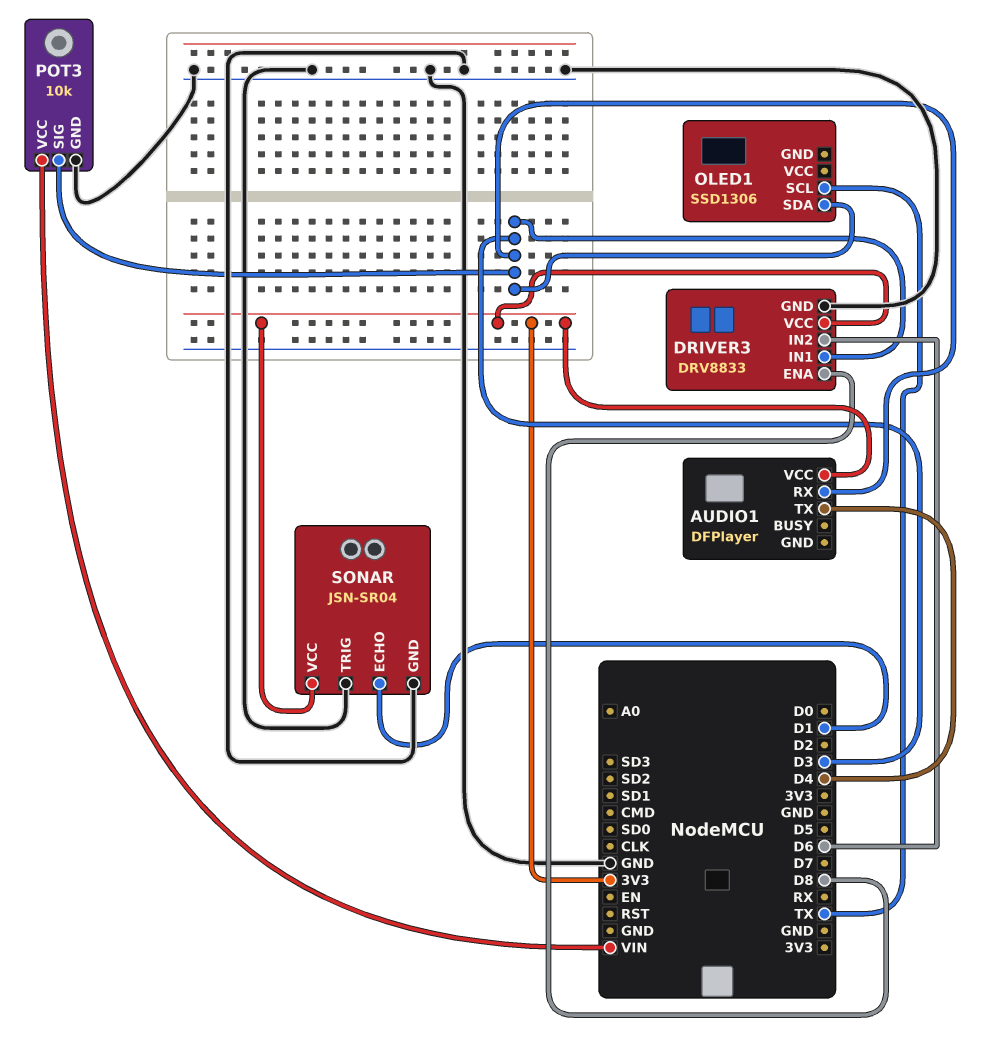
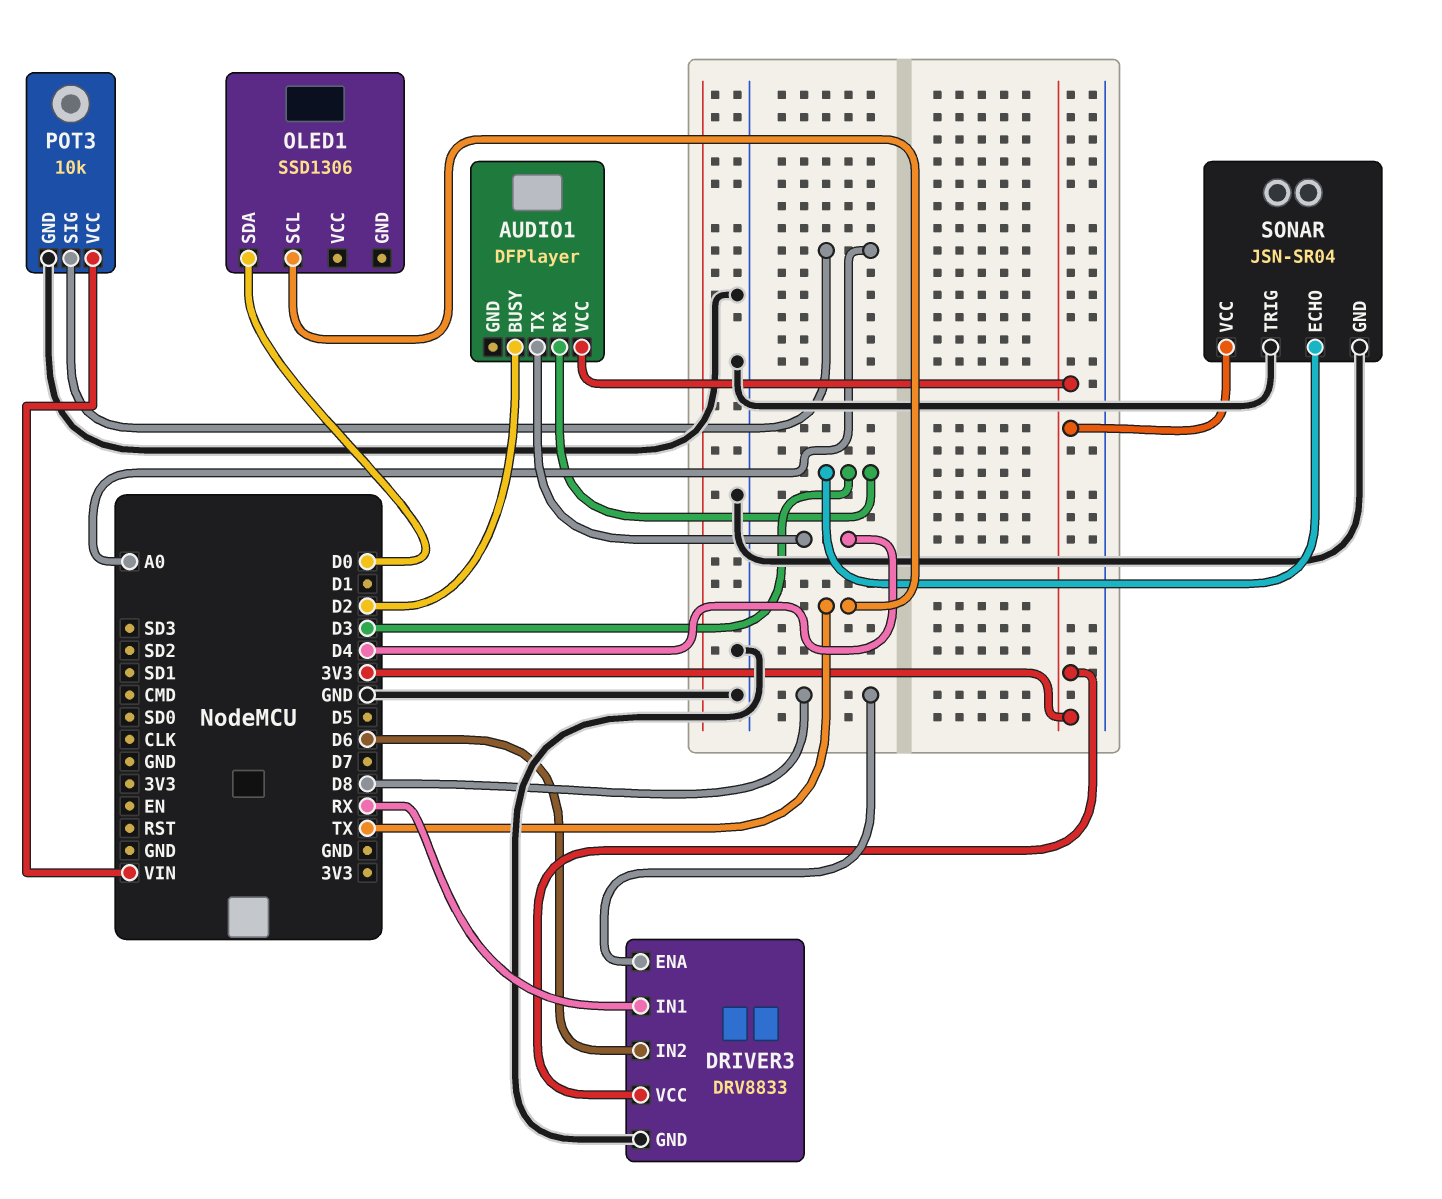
AUDIO1 pin BUSY: none -> D2
DRIVER3 pin IN1: D3 -> RX
OLED1 pin SDA: D3 -> D0
POT3 pin SIG: D3 -> A0
SONAR pin ECHO: D1 -> D3

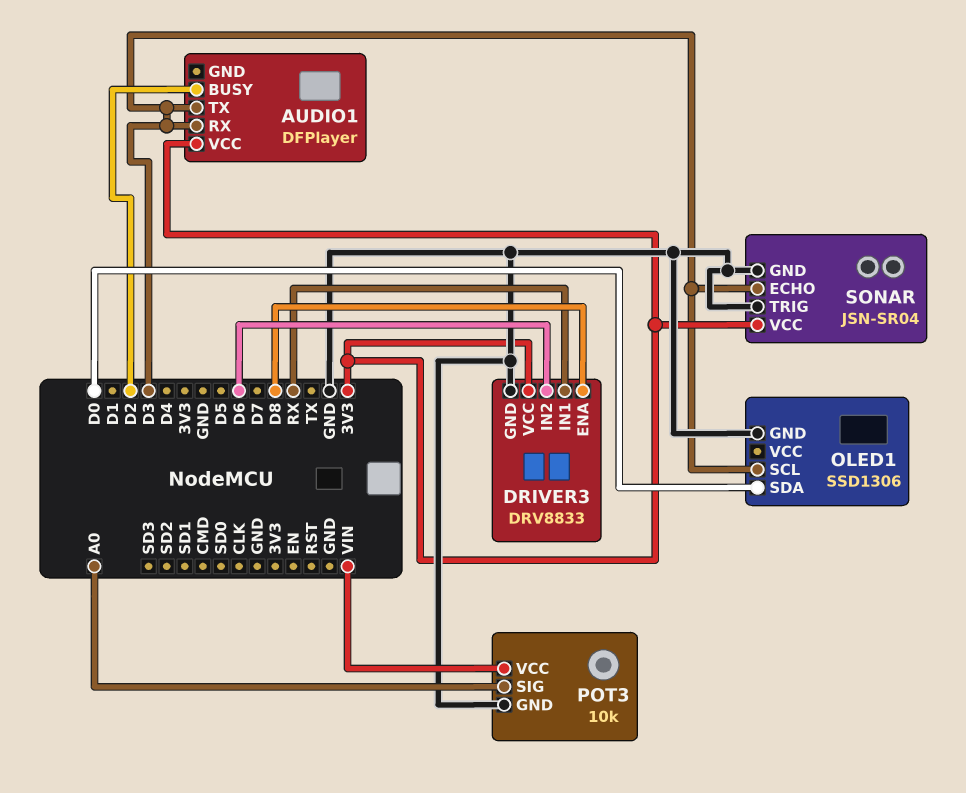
AUDIO1 pin TX: D4 -> D3
OLED1 pin GND: none -> GND
OLED1 pin SCL: TX -> D3

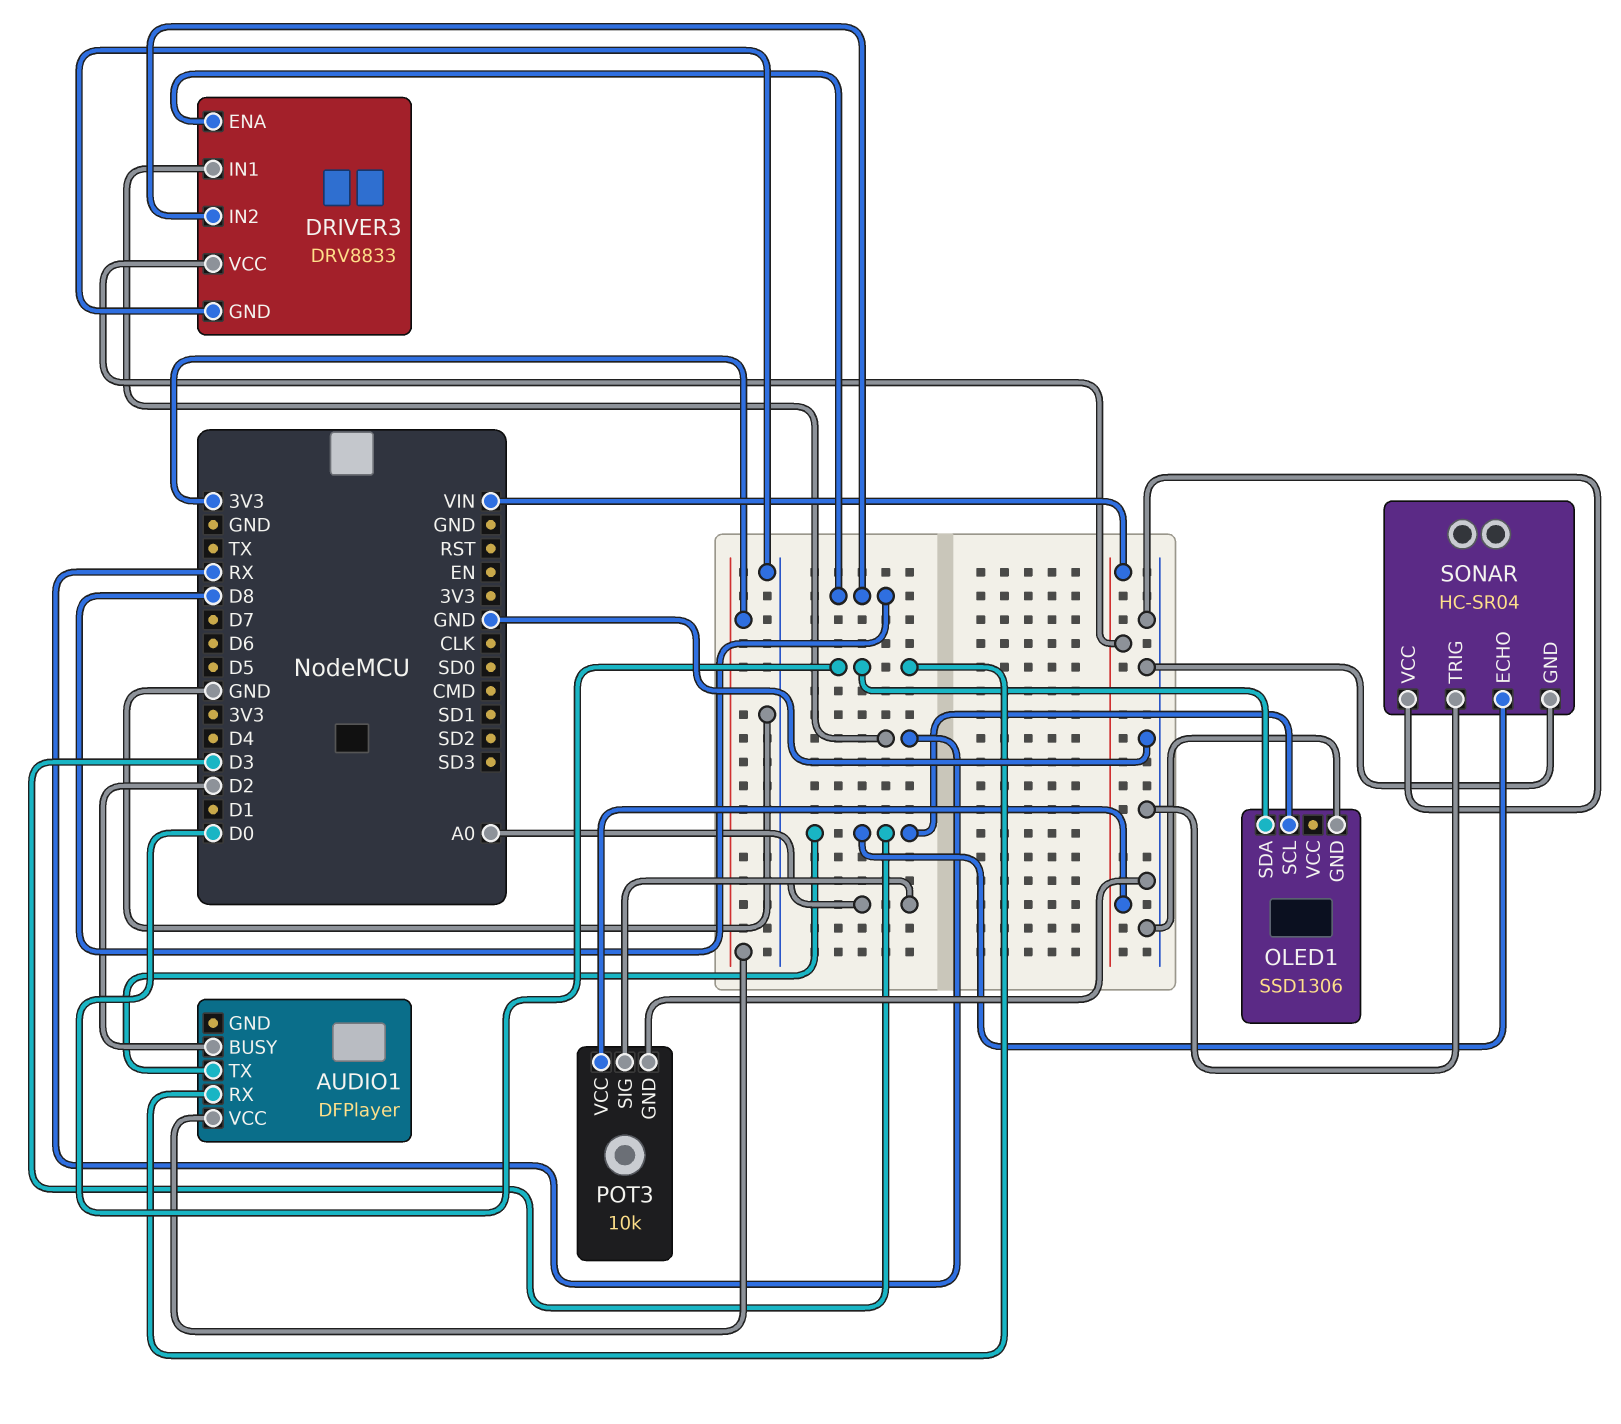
AUDIO1 pin RX: D3 -> D0
DRIVER3 pin IN2: D6 -> D8
DRIVER3 pin VCC: 3V3 -> VIN
SONAR: JSN-SR04 -> HC-SR04
SONAR pin VCC: 3V3 -> GND

